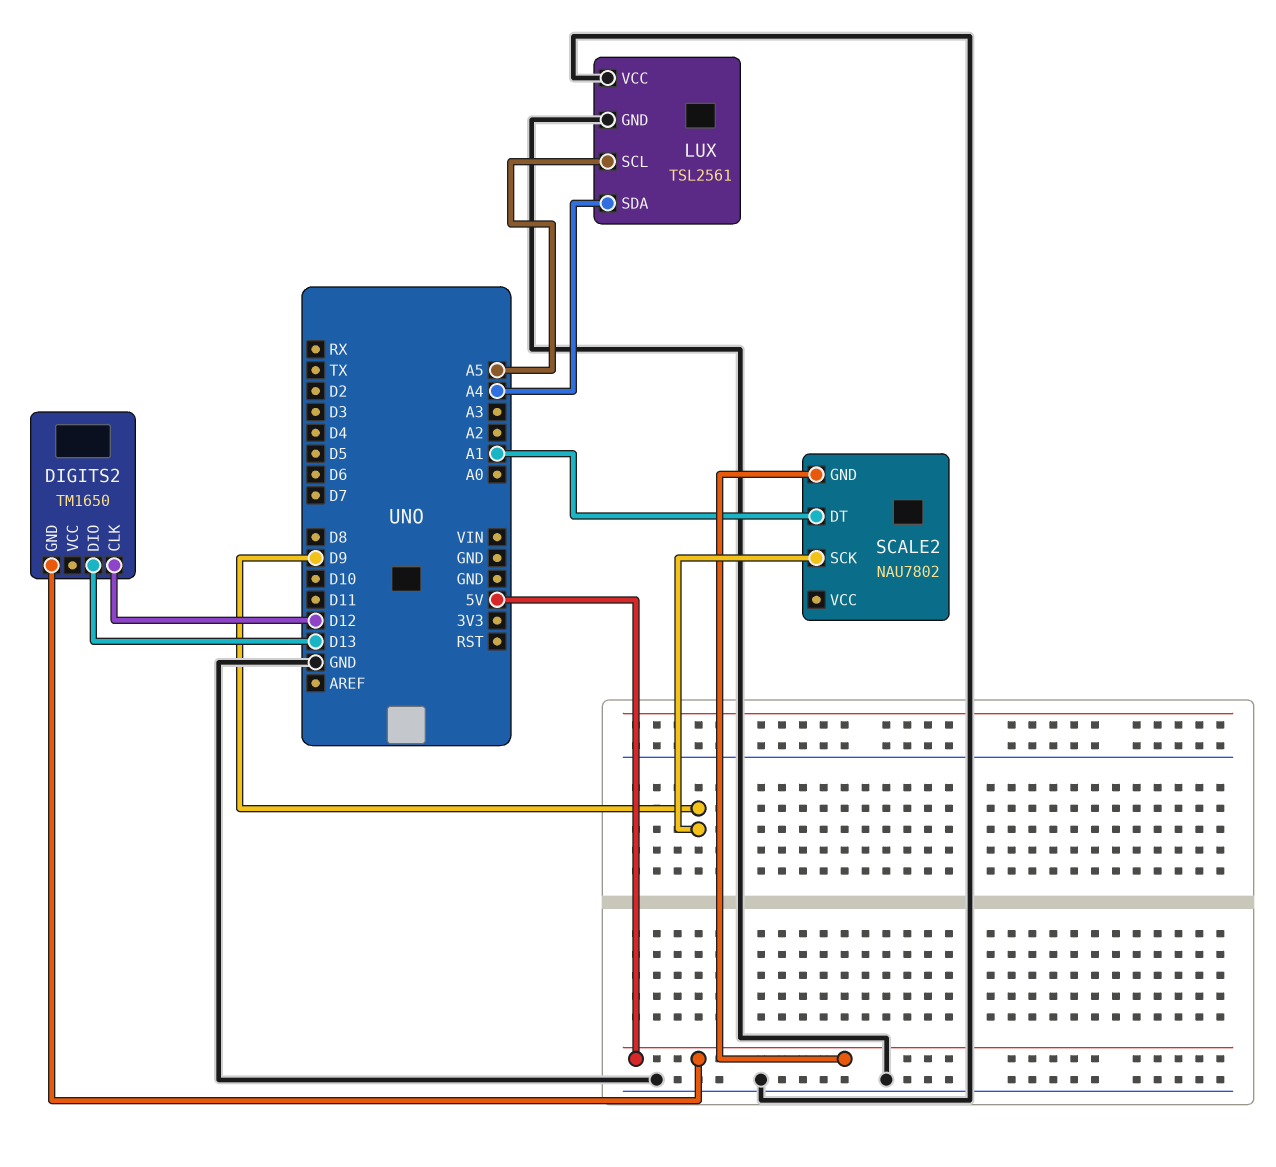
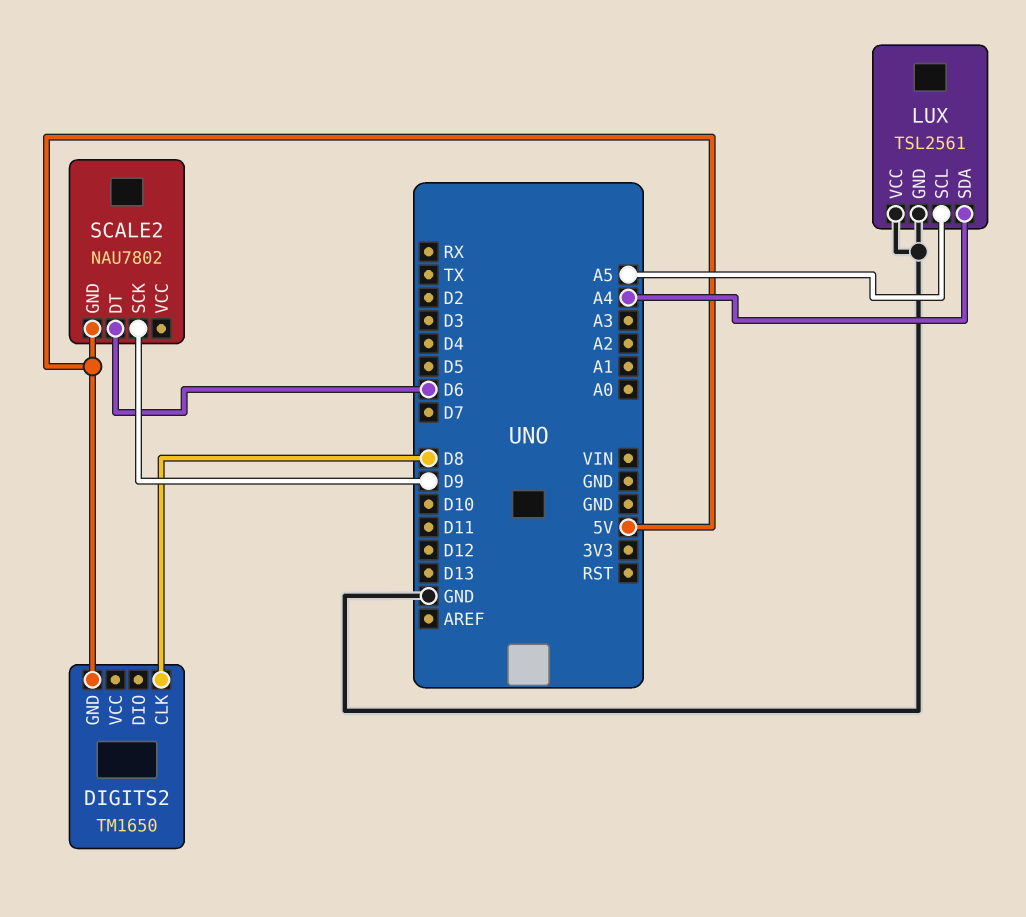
DIGITS2 pin CLK: D12 -> D8
DIGITS2 pin DIO: D13 -> none
SCALE2 pin DT: A1 -> D6

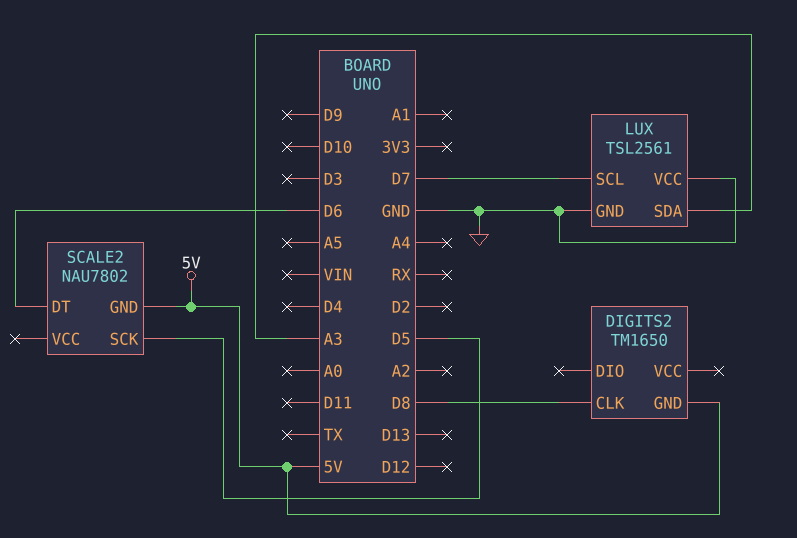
LUX pin SCL: A5 -> D7
LUX pin SDA: A4 -> A3
SCALE2 pin SCK: D9 -> D5

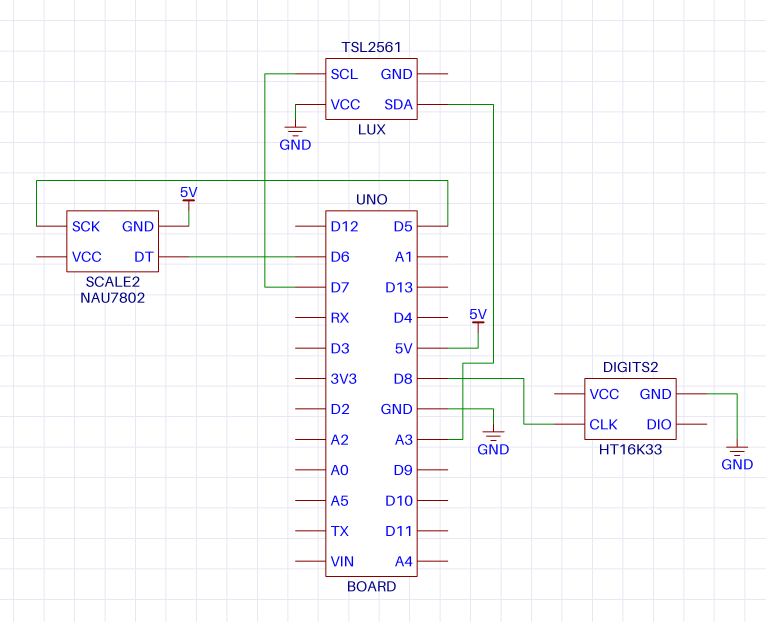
DIGITS2: TM1650 -> HT16K33
DIGITS2 pin GND: 5V -> GND
LUX pin GND: GND -> none

